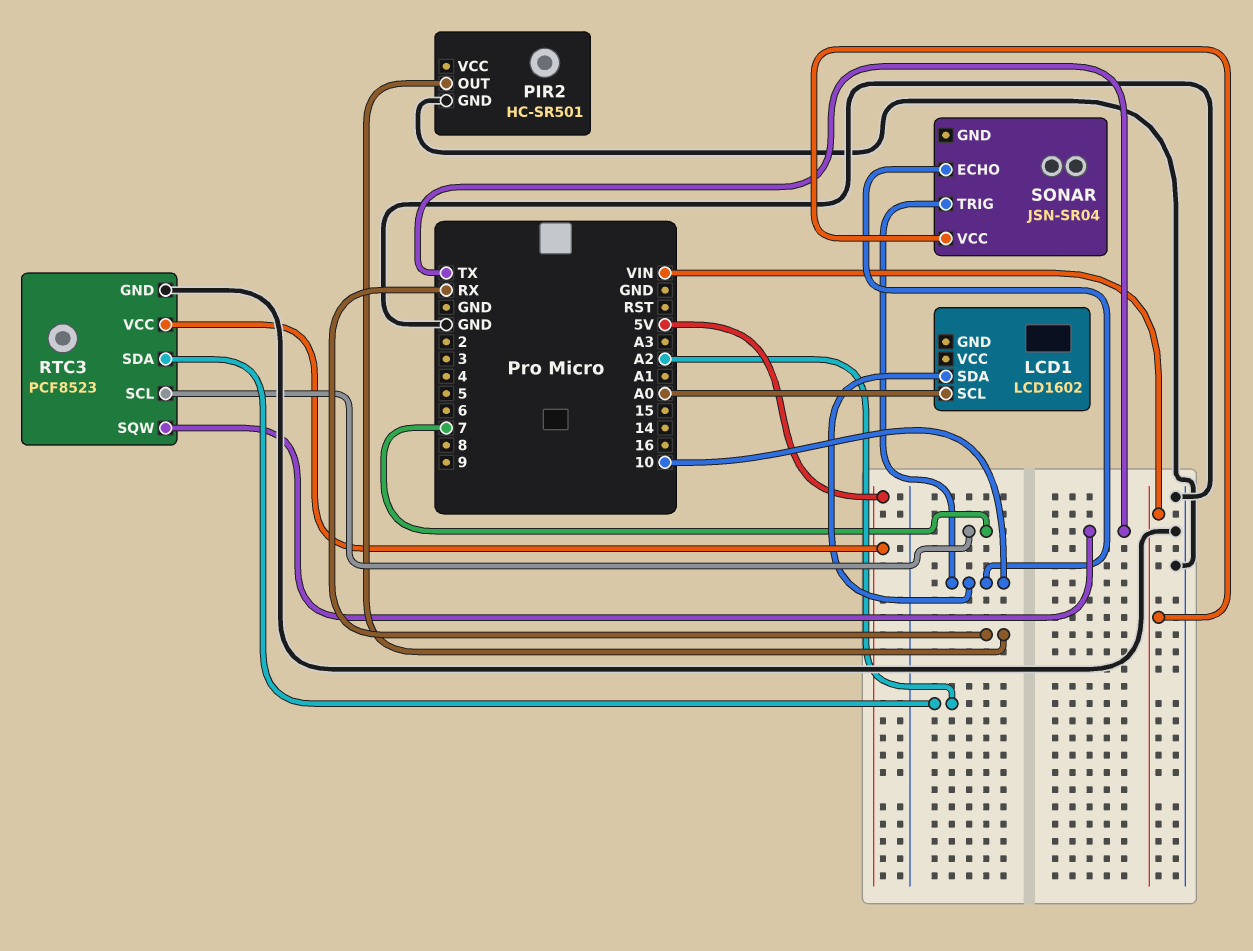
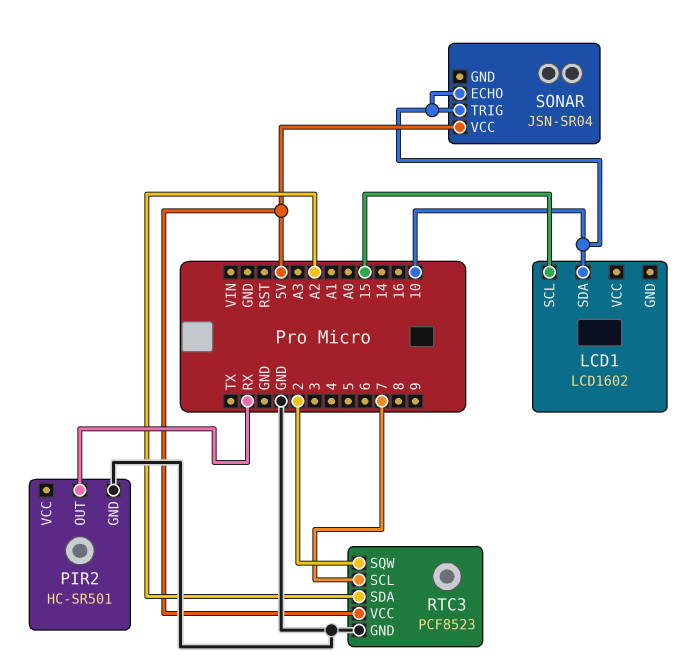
LCD1 pin SCL: A0 -> 15
RTC3 pin SQW: TX -> 2
SONAR pin VCC: VIN -> 5V

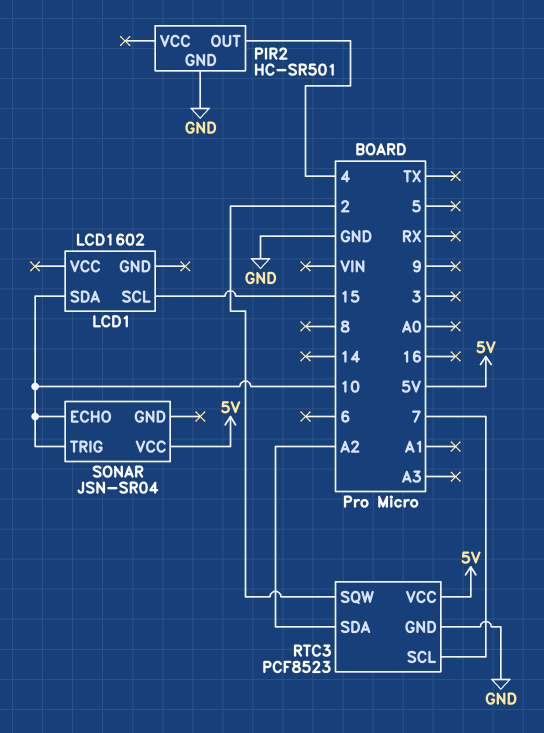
PIR2 pin OUT: RX -> 4

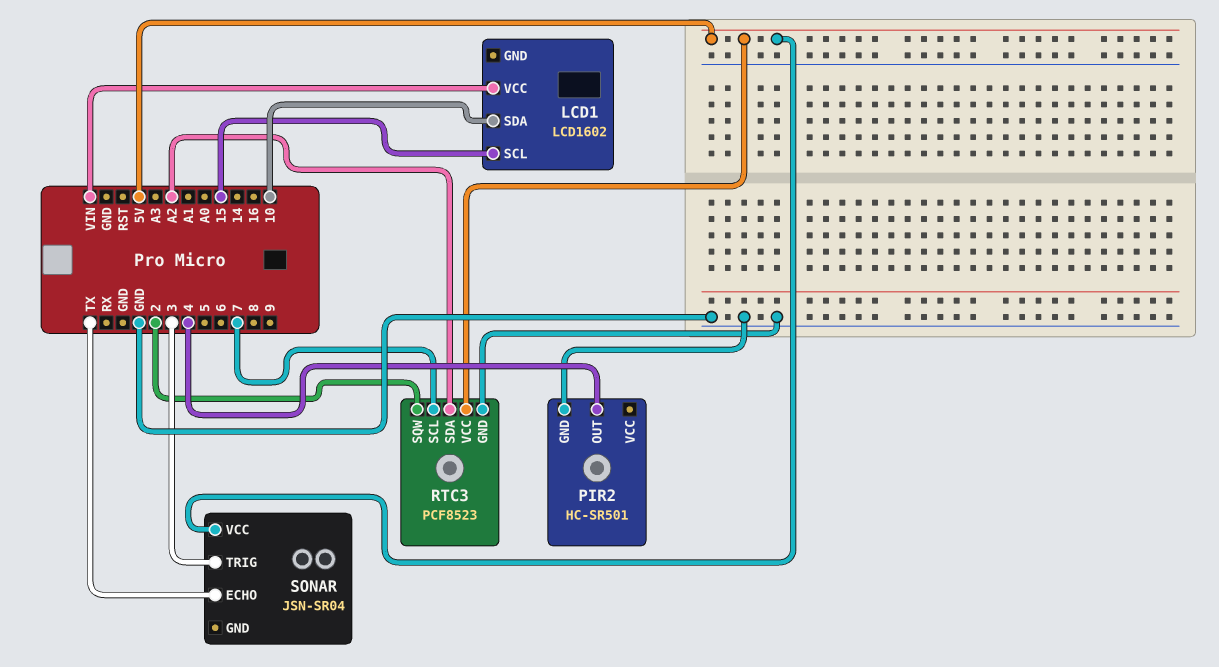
LCD1 pin VCC: none -> VIN
SONAR pin ECHO: 10 -> TX
SONAR pin TRIG: 10 -> 3

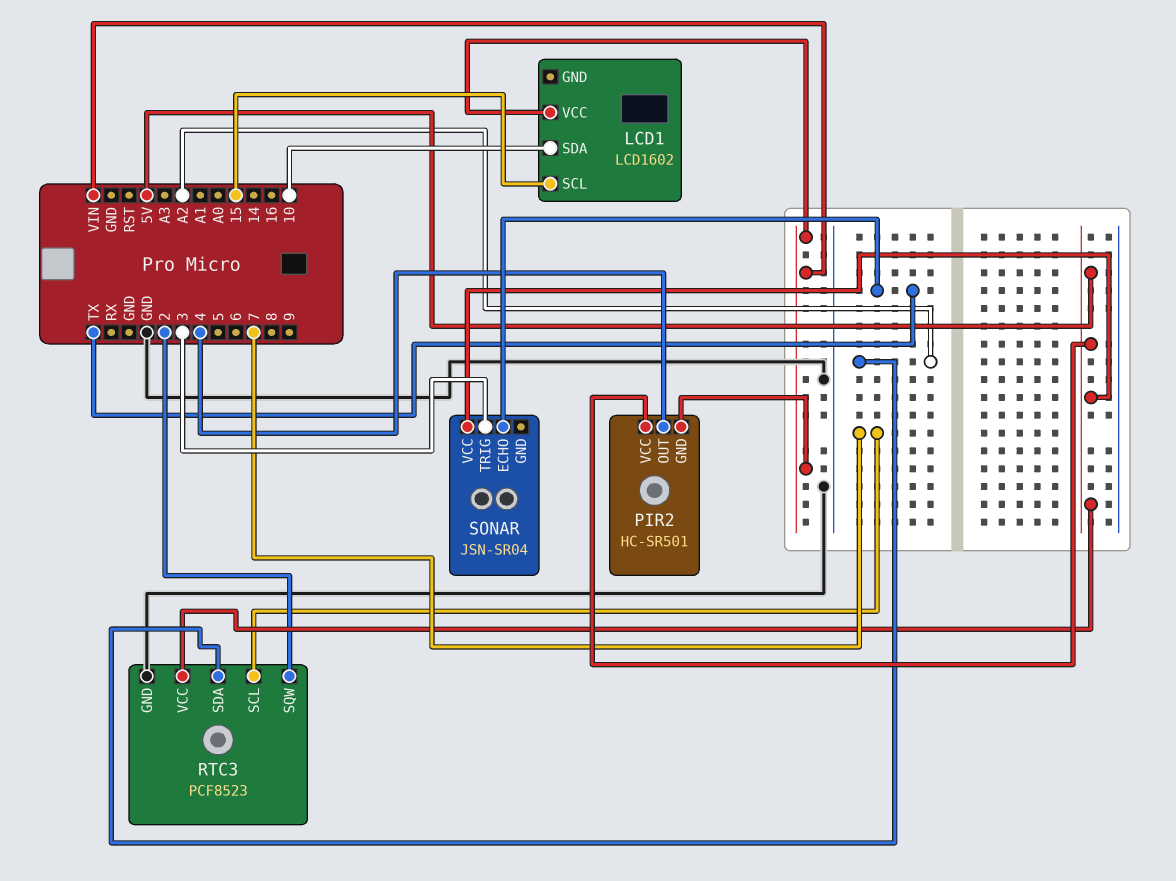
PIR2 pin GND: GND -> VIN
PIR2 pin VCC: none -> 5V

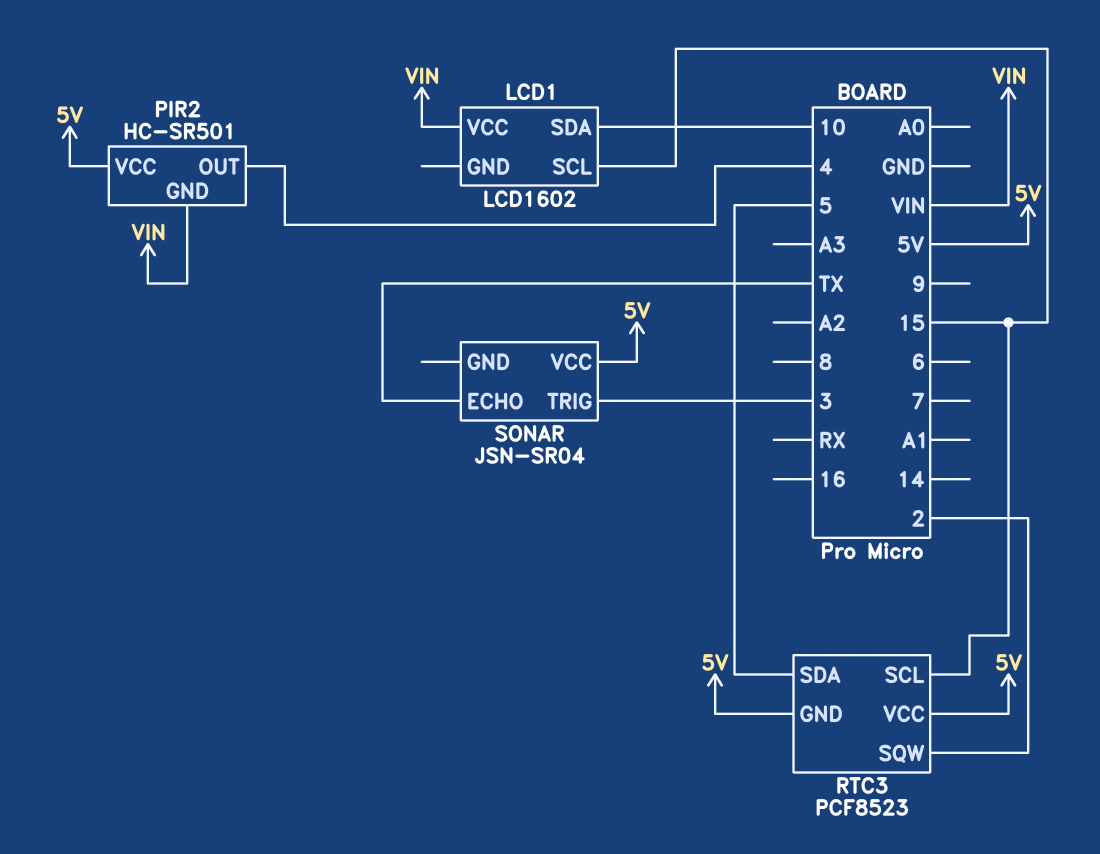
RTC3 pin GND: GND -> 5V
RTC3 pin SCL: 7 -> 15
RTC3 pin SDA: A2 -> 5

